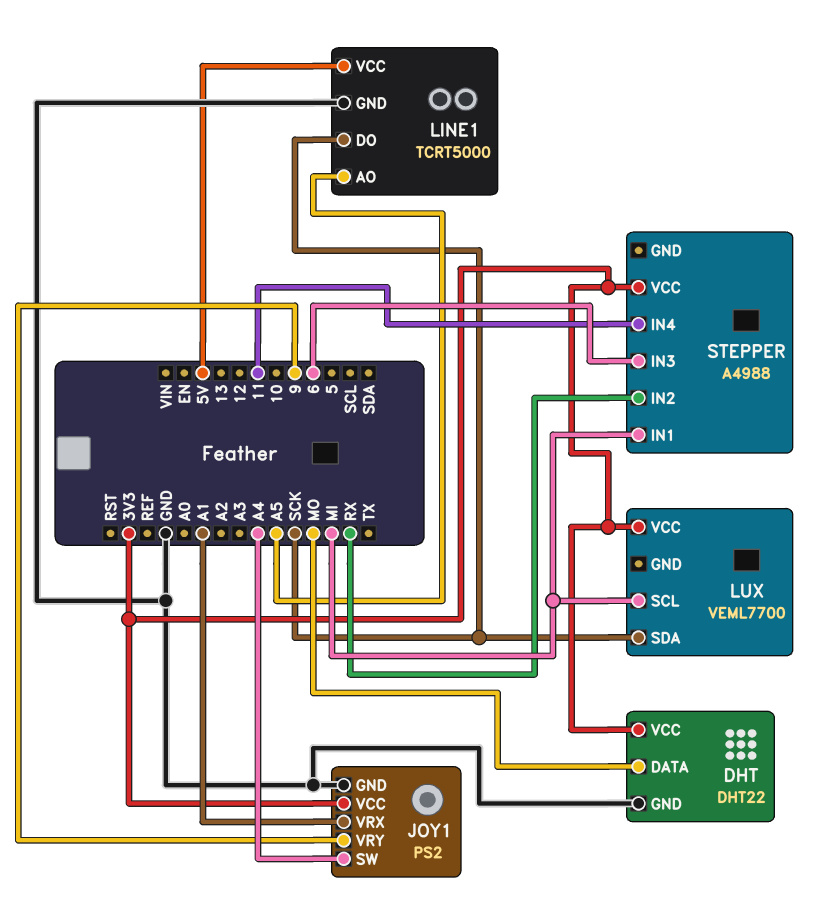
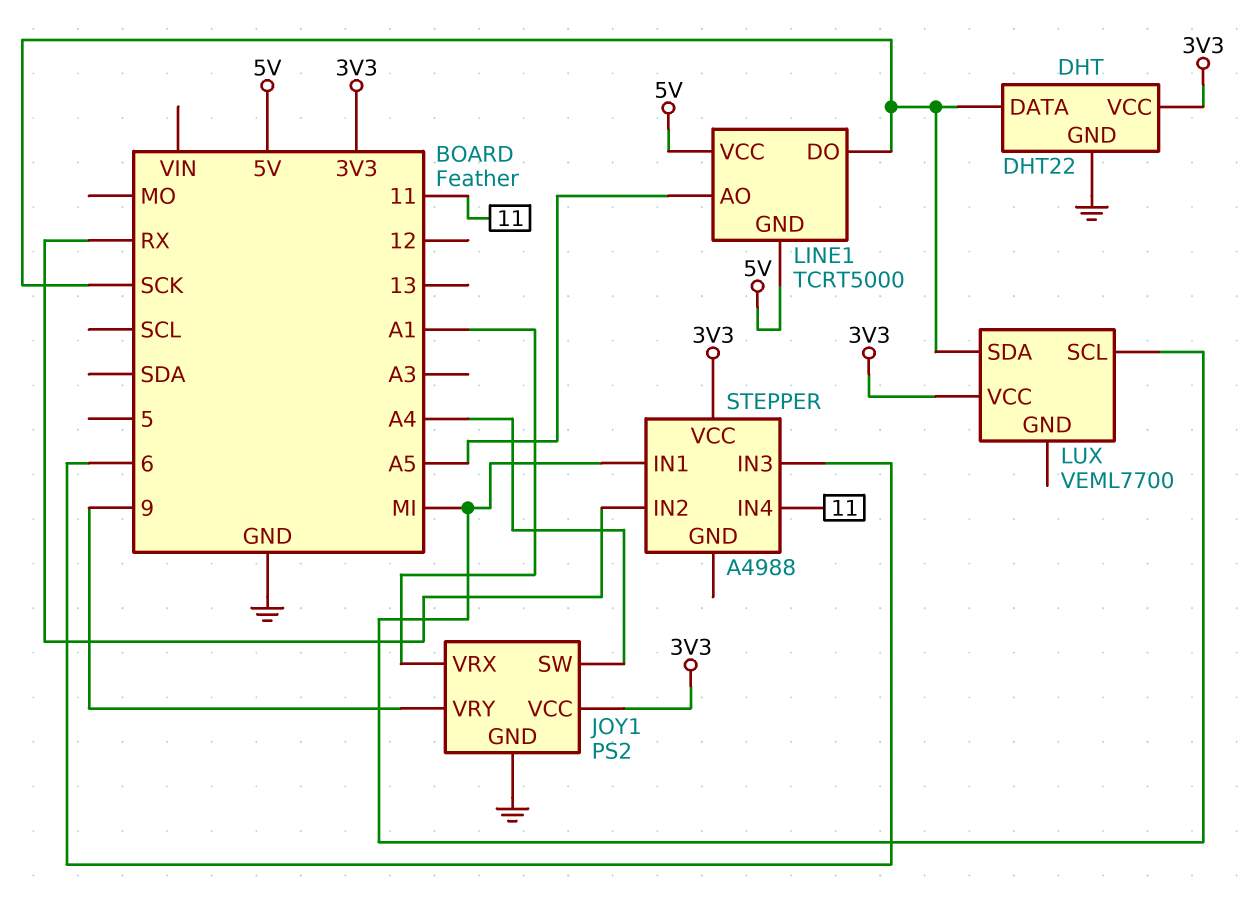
DHT pin DATA: MO -> SCK
LINE1 pin GND: GND -> 5V

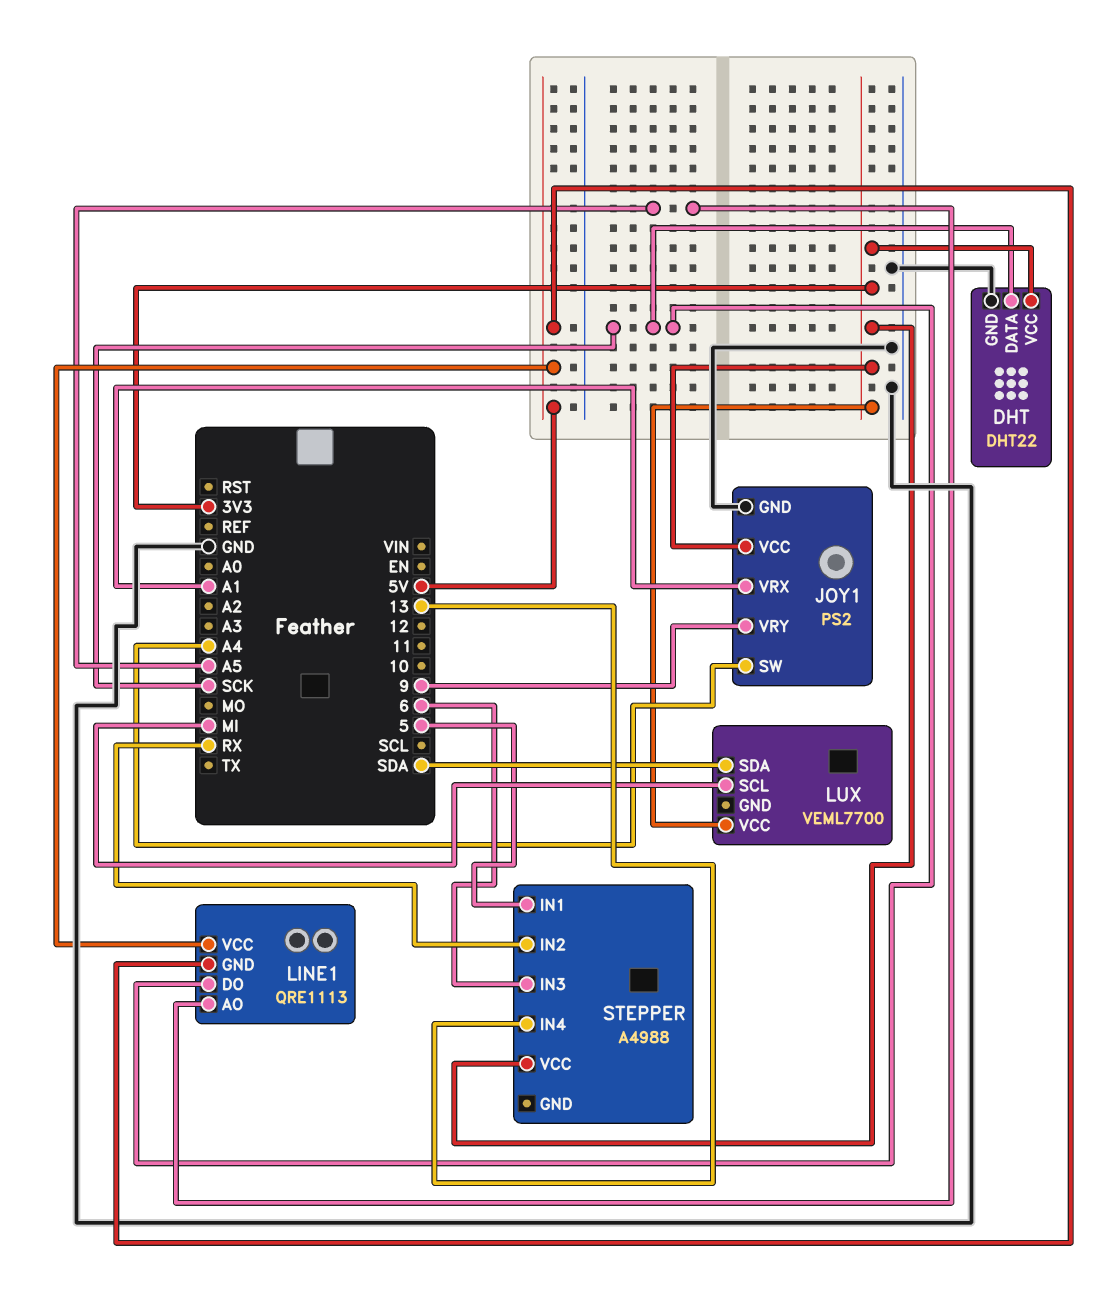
LINE1: TCRT5000 -> QRE1113
LUX pin SDA: SCK -> SDA
STEPPER pin IN1: MI -> 5
STEPPER pin IN4: 11 -> 13

